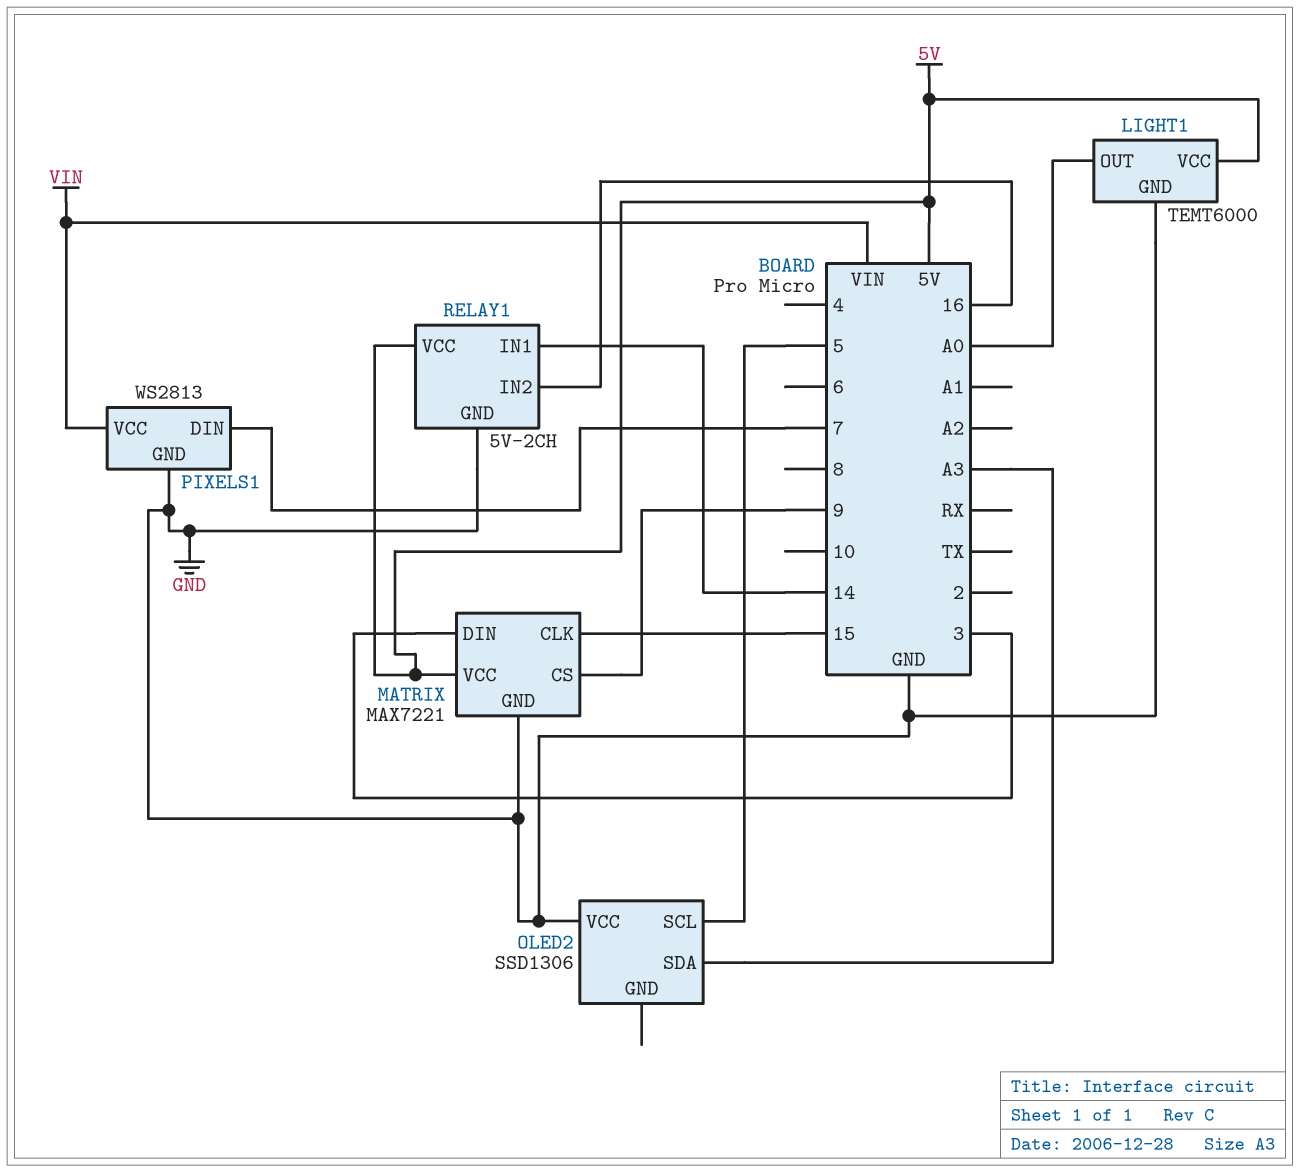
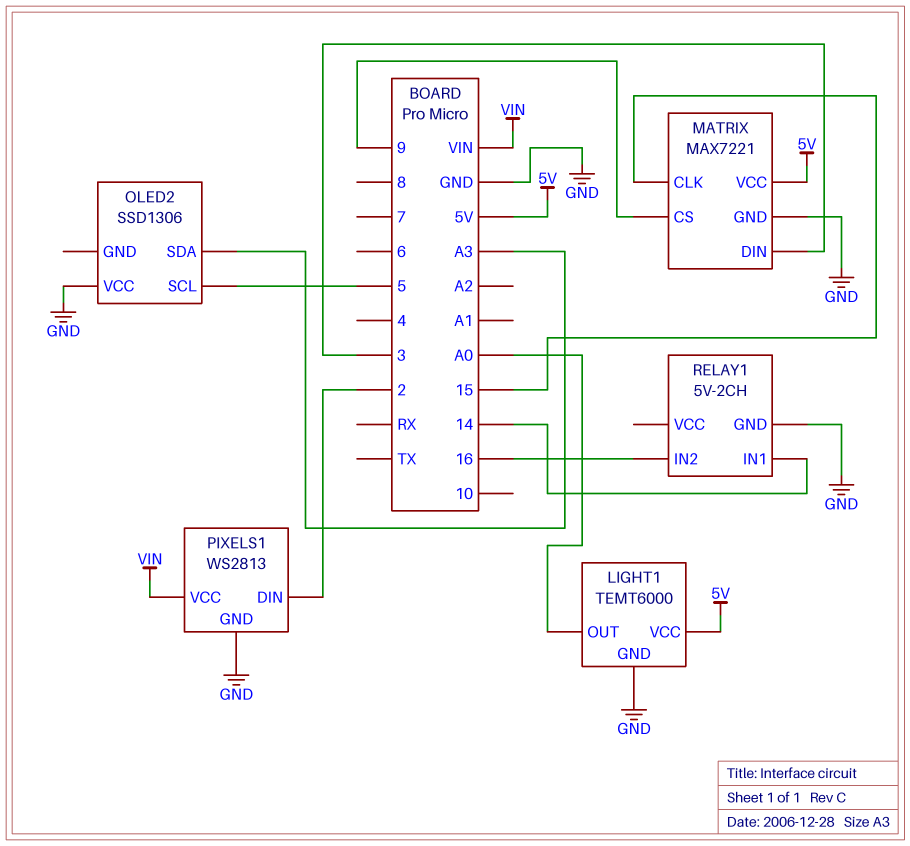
PIXELS1 pin DIN: 7 -> 2
RELAY1 pin VCC: 5V -> none

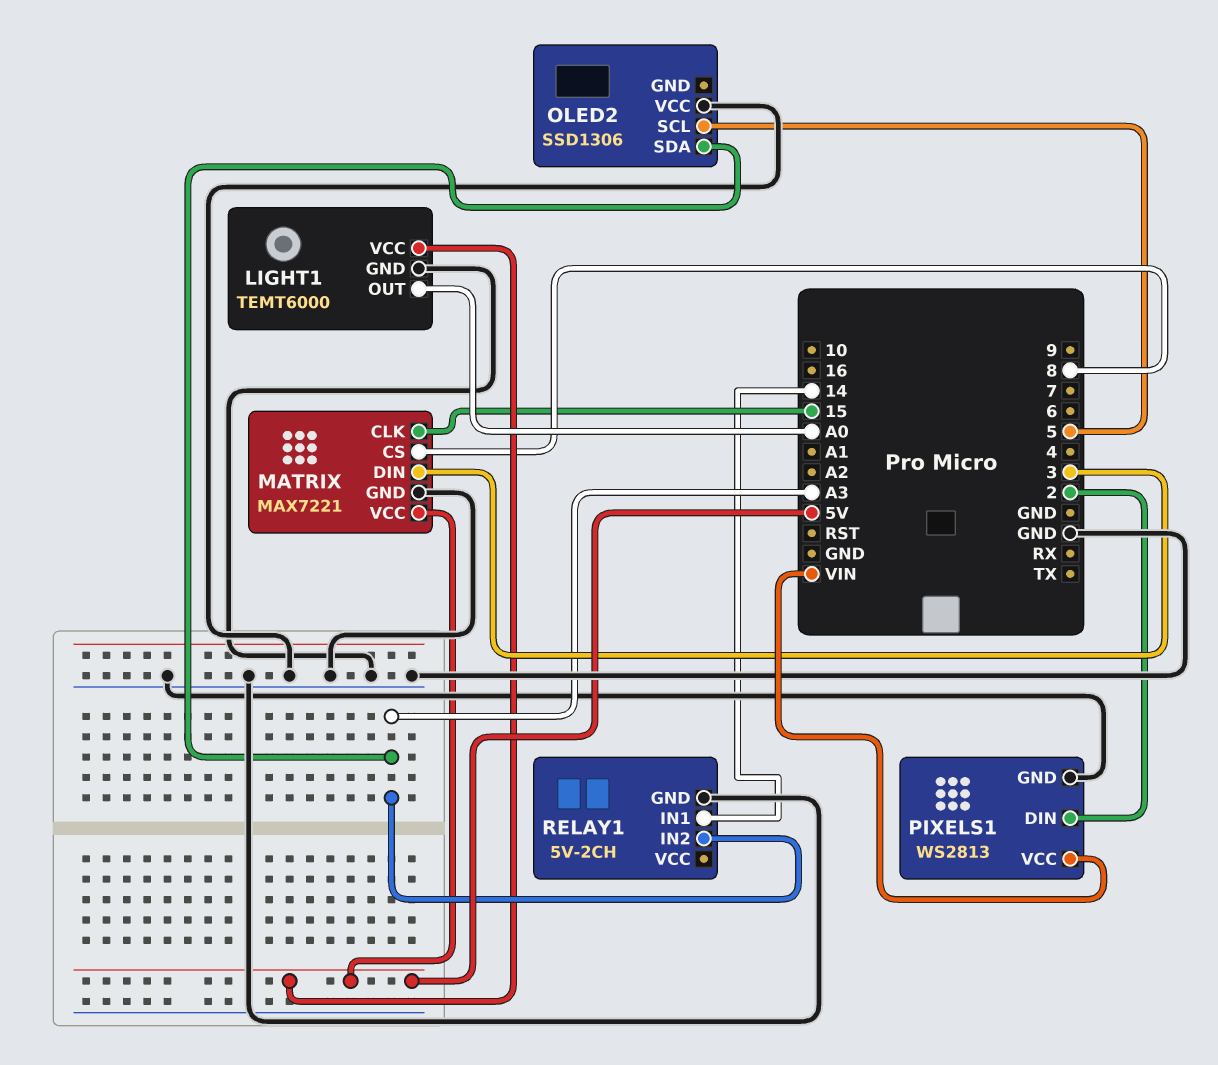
MATRIX pin CS: 9 -> 8
RELAY1 pin IN2: 16 -> A3

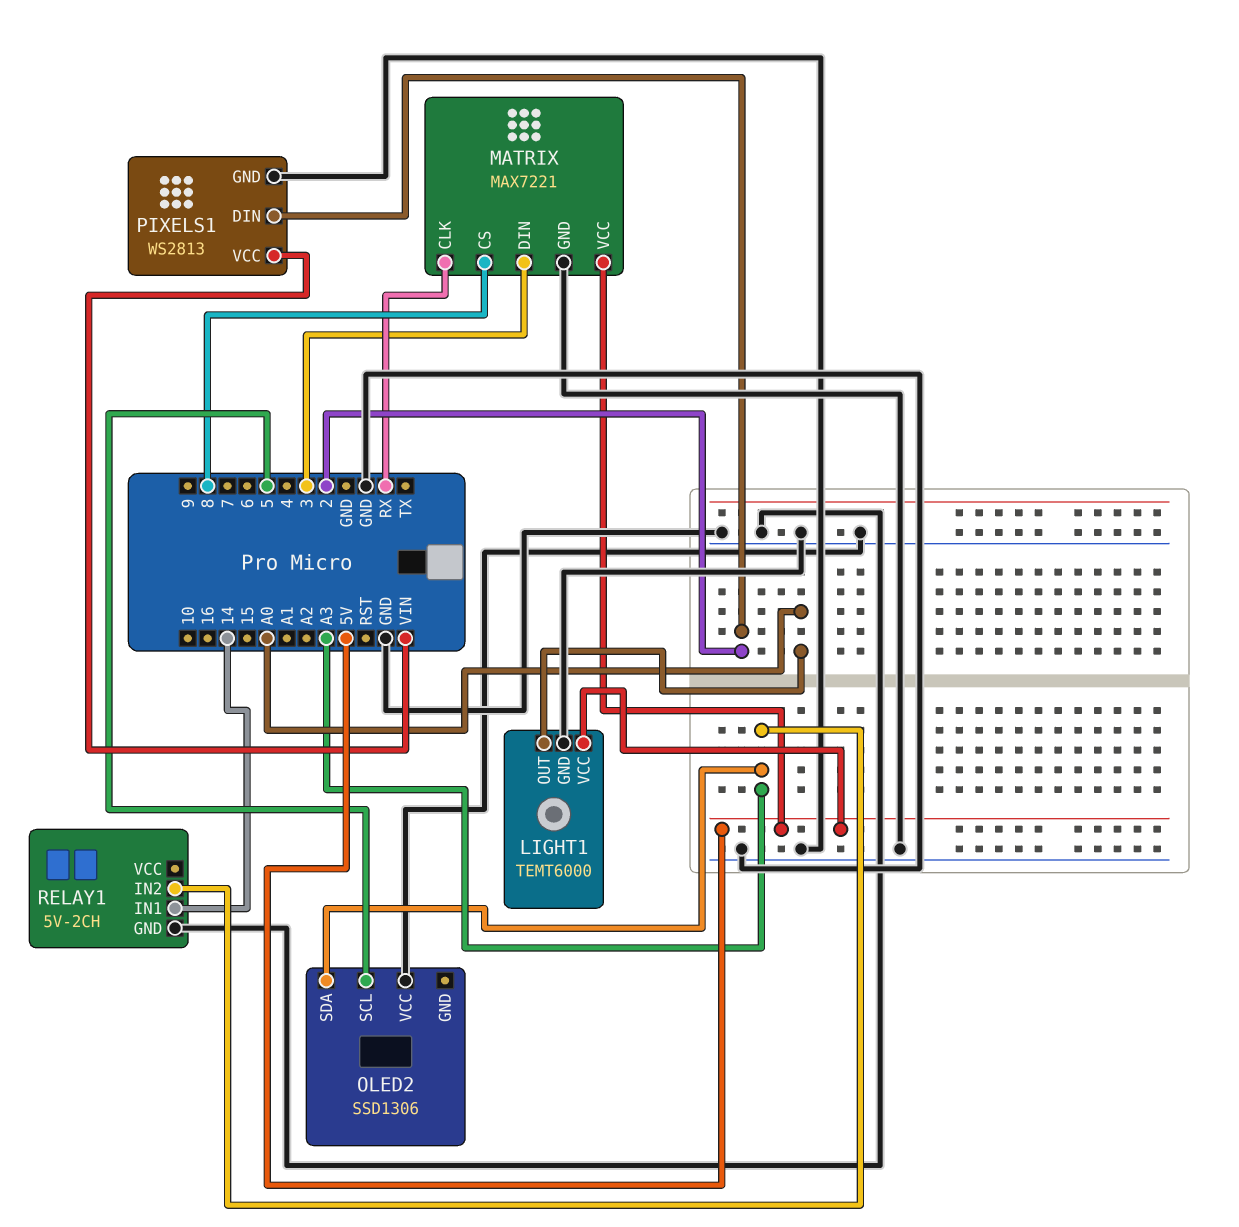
MATRIX pin CLK: 15 -> RX

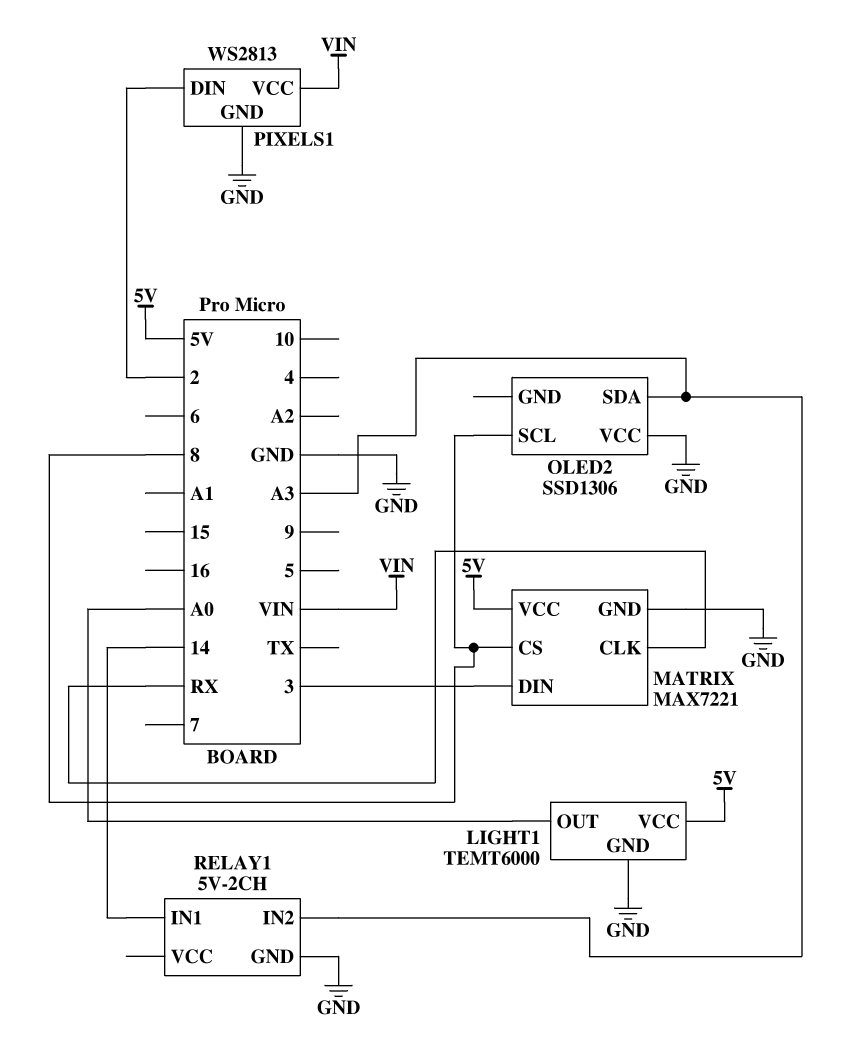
OLED2 pin SCL: 5 -> 8

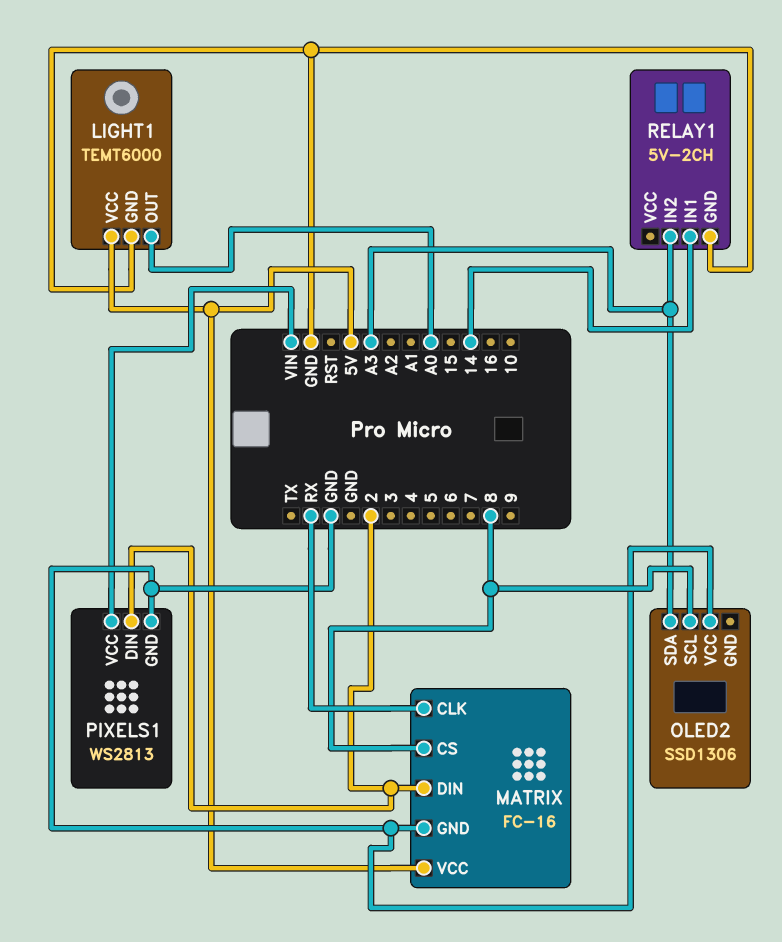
MATRIX: MAX7221 -> FC-16
MATRIX pin DIN: 3 -> 2

